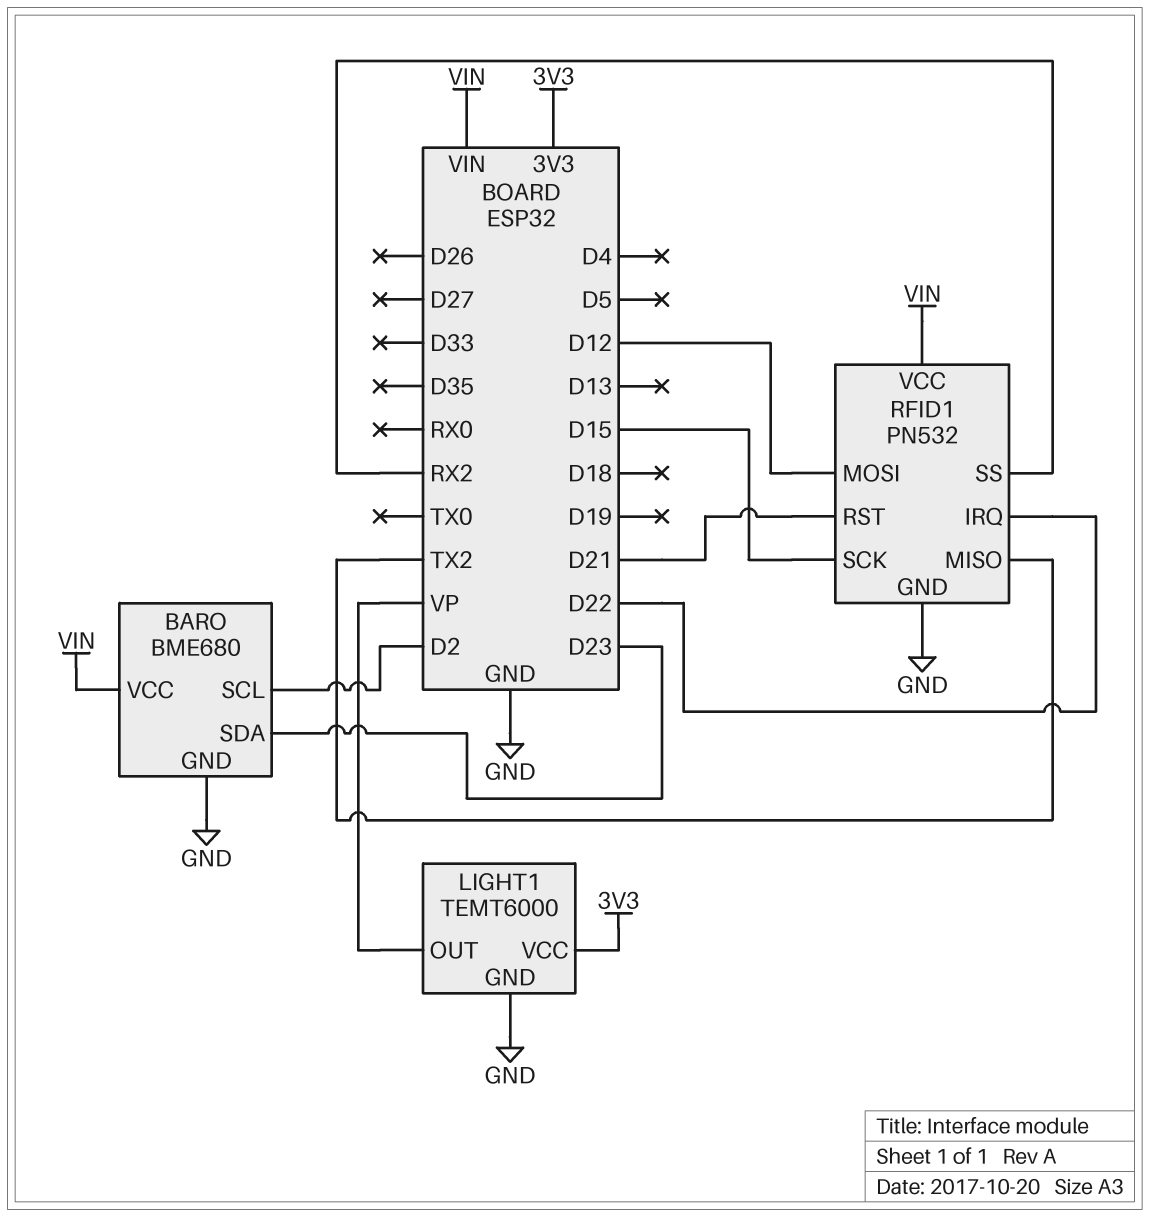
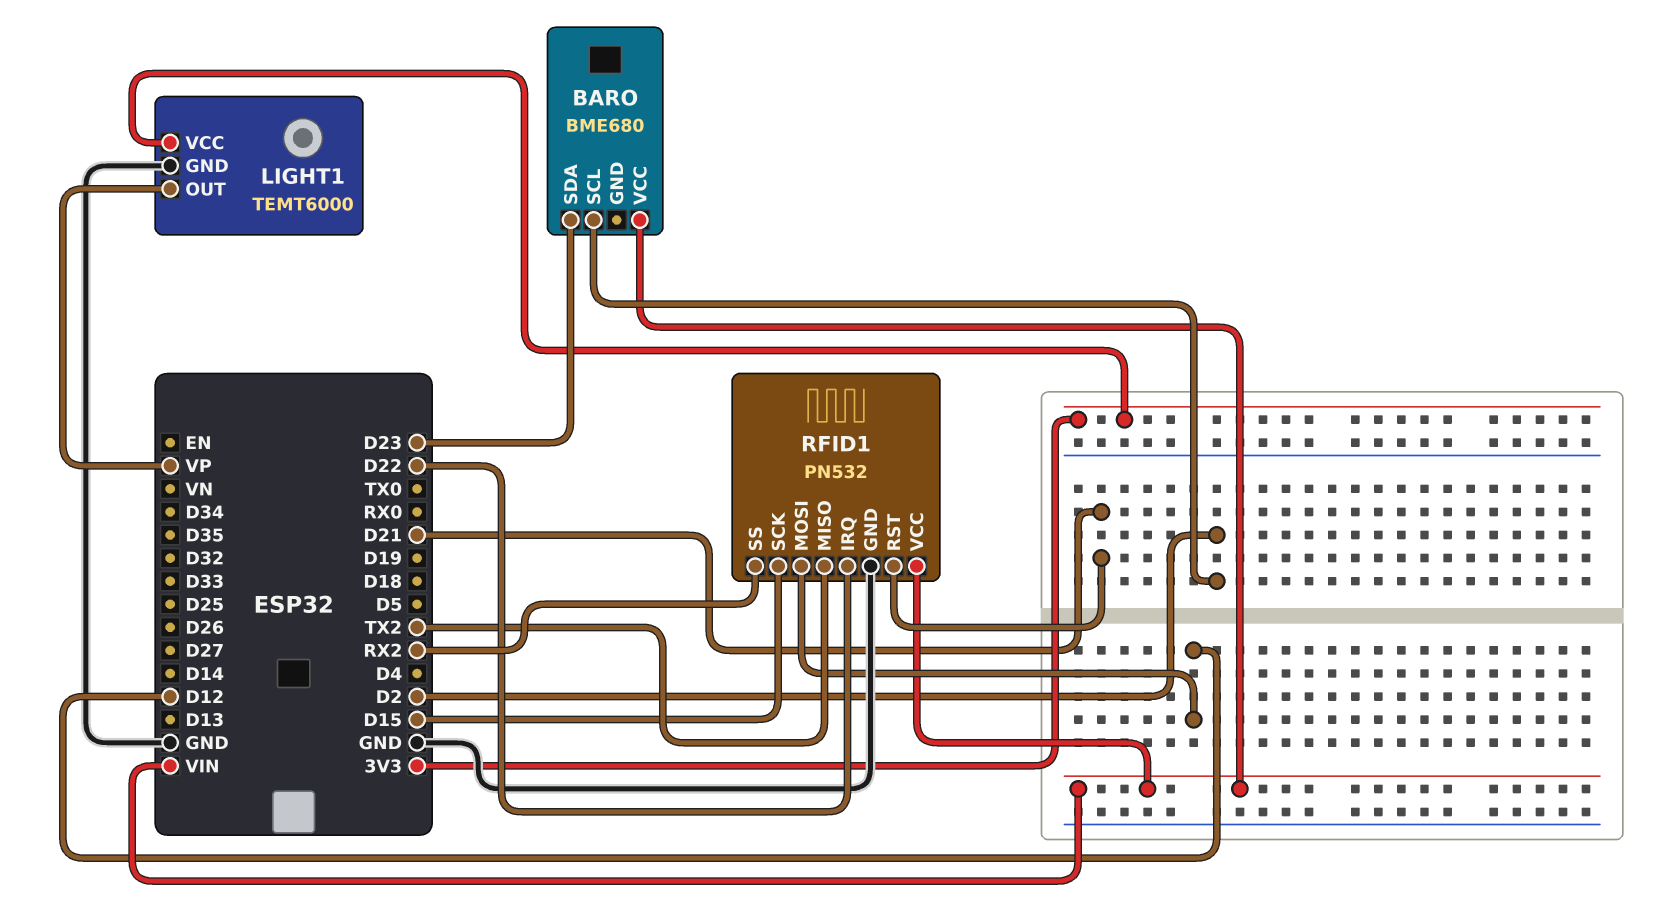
BARO pin GND: GND -> none

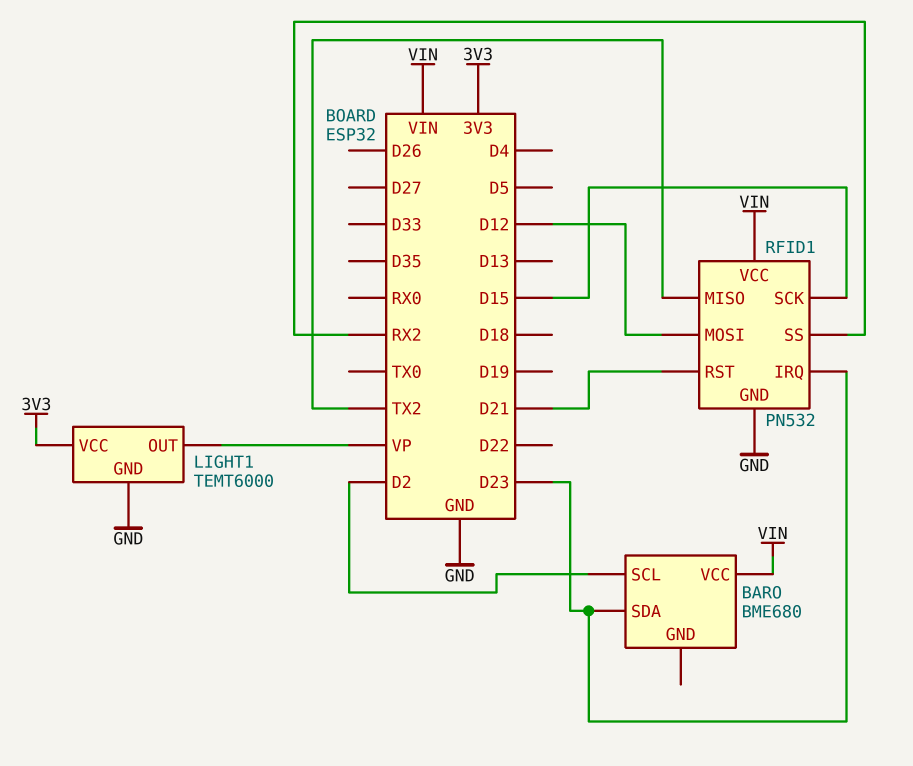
RFID1 pin IRQ: D22 -> D23

